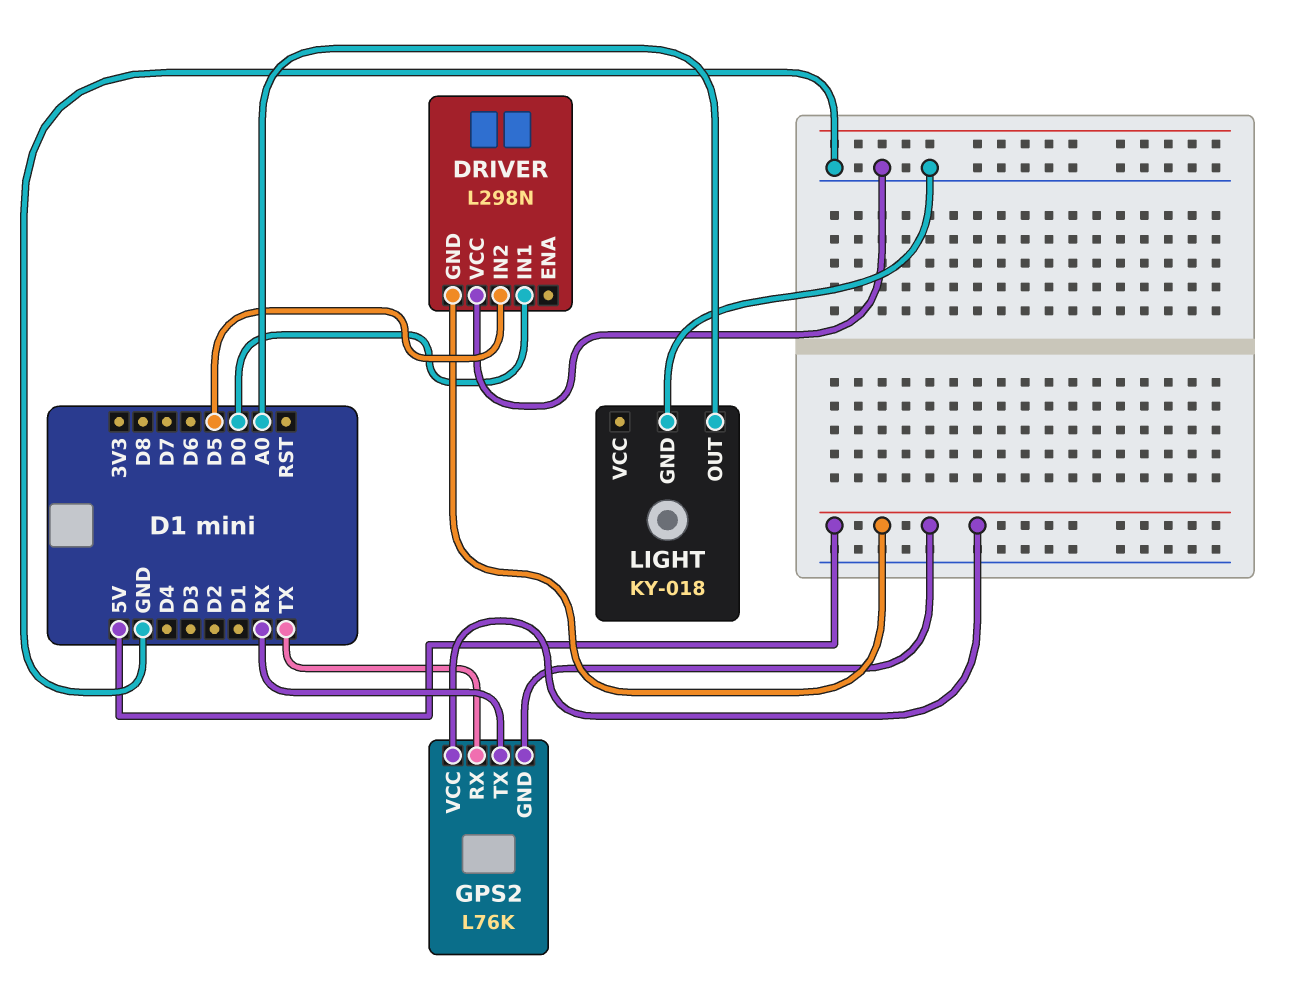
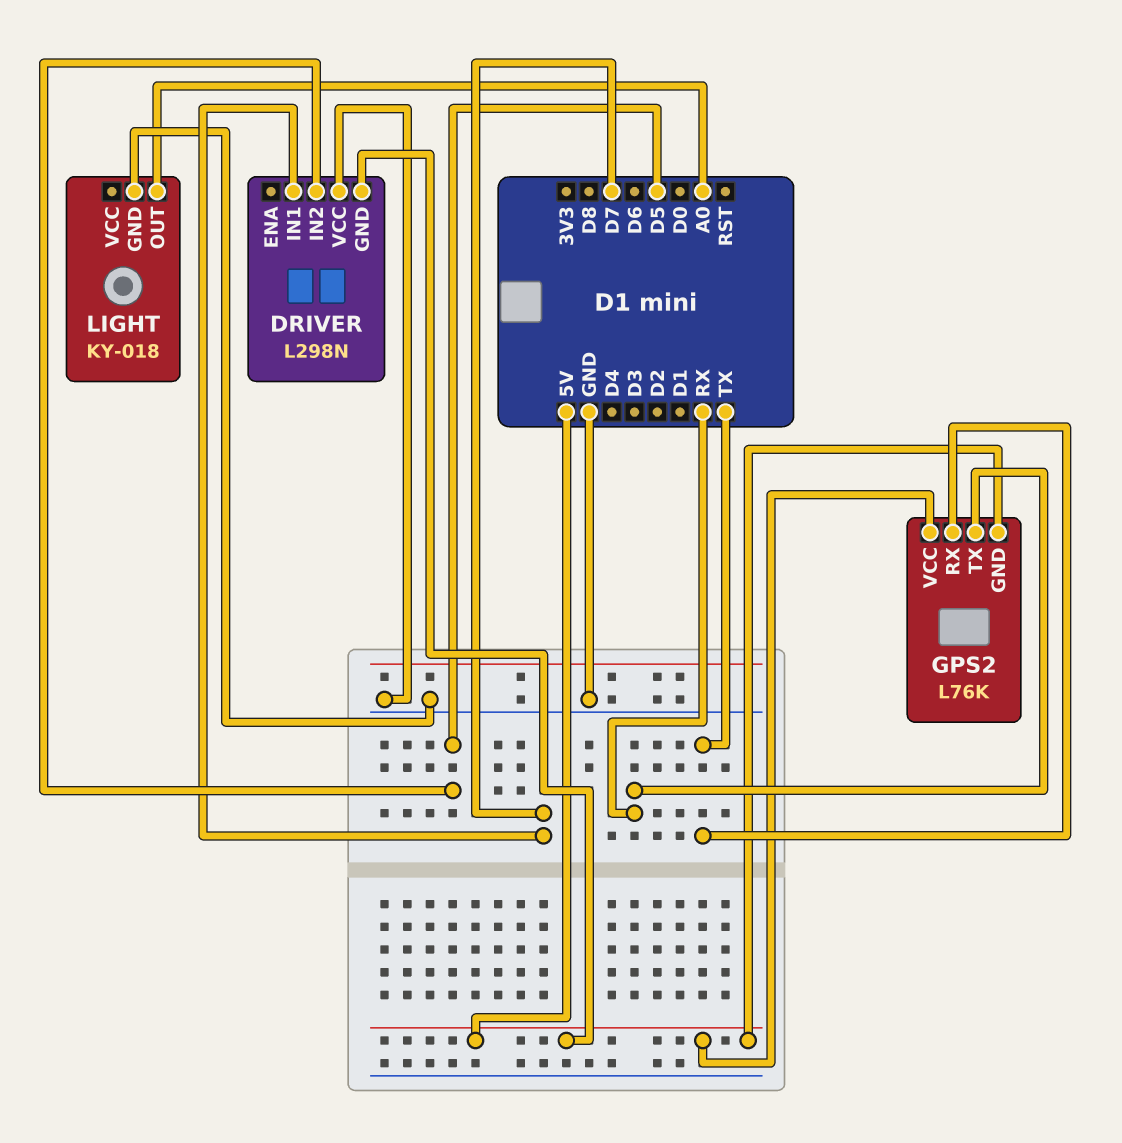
DRIVER pin IN1: D0 -> D7

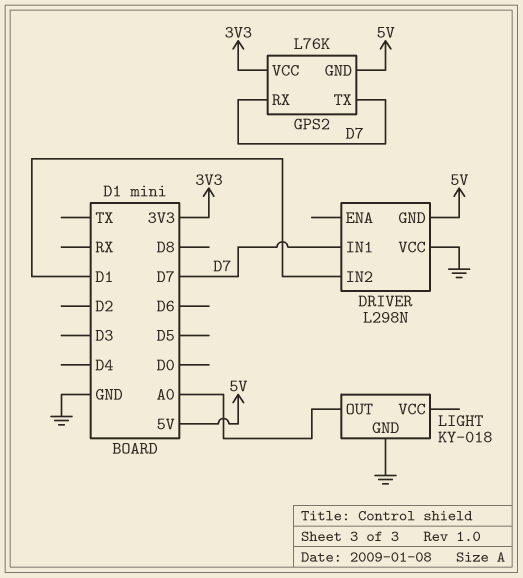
DRIVER pin IN2: D5 -> D1
GPS2 pin RX: TX -> D7
GPS2 pin TX: RX -> D7
GPS2 pin VCC: 5V -> 3V3

